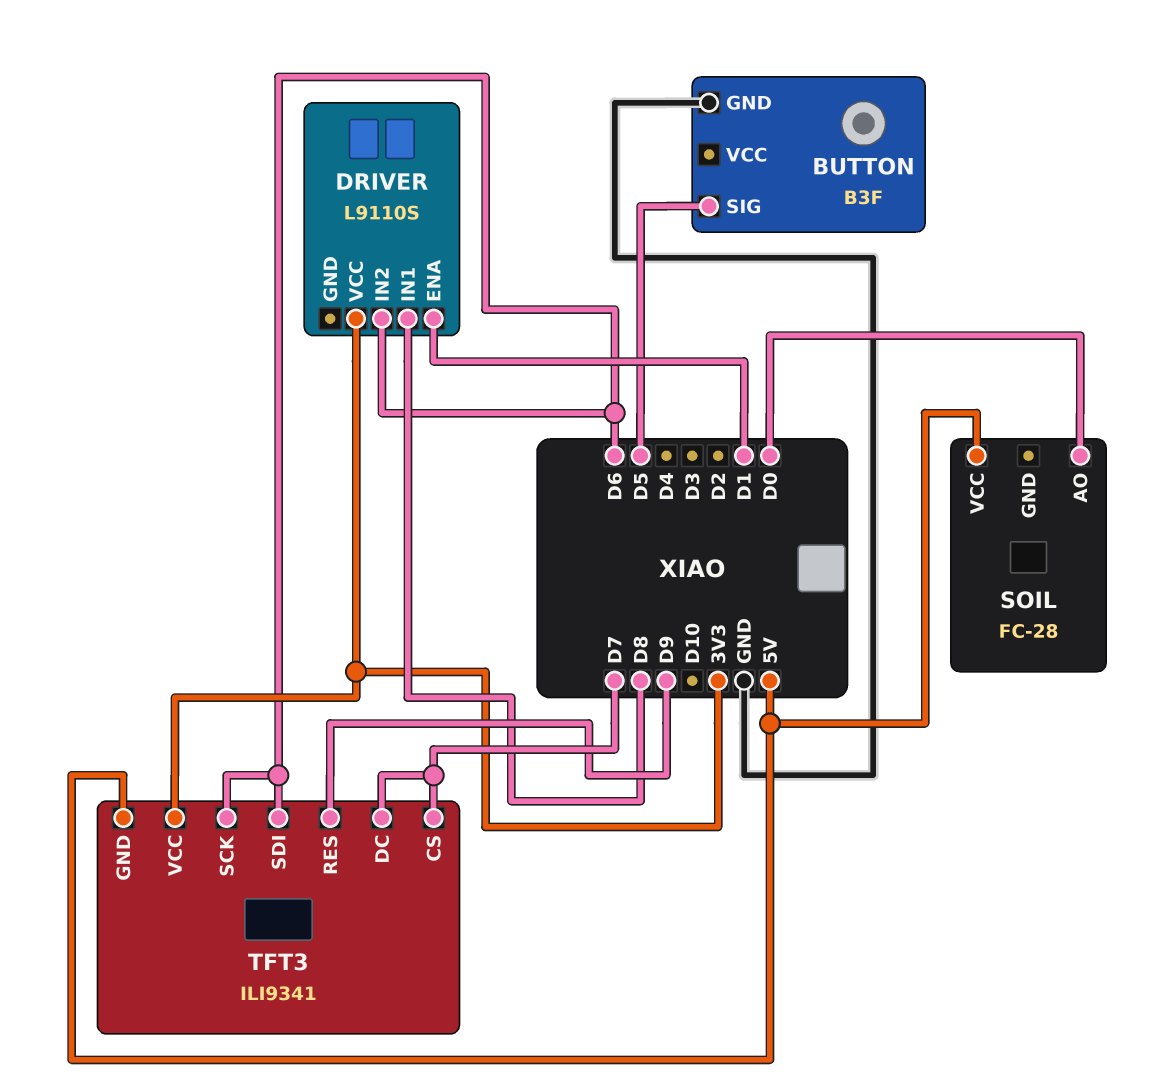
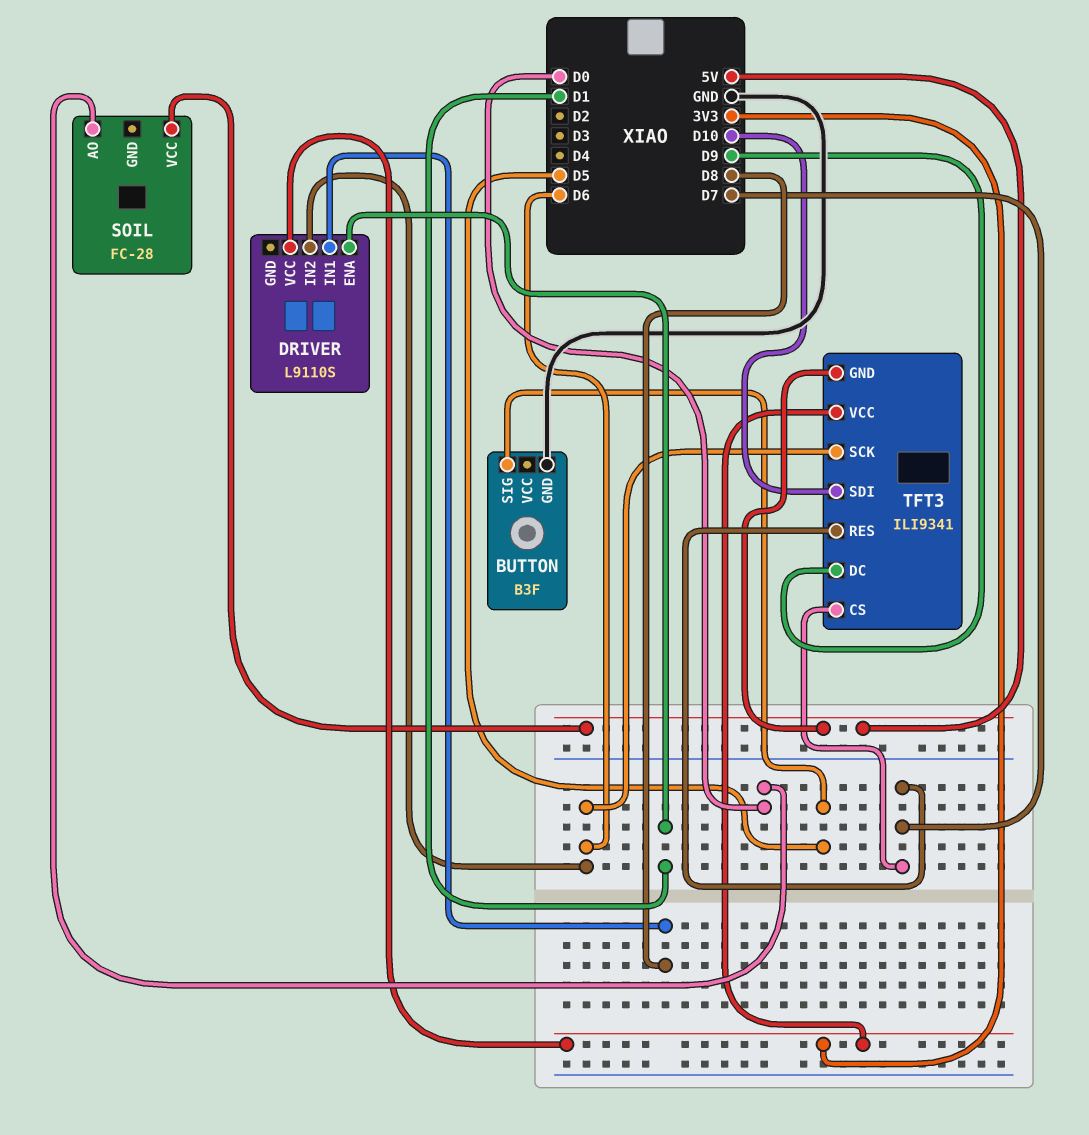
TFT3 pin DC: D7 -> D9
TFT3 pin RES: D9 -> D7
TFT3 pin SDI: D6 -> D10

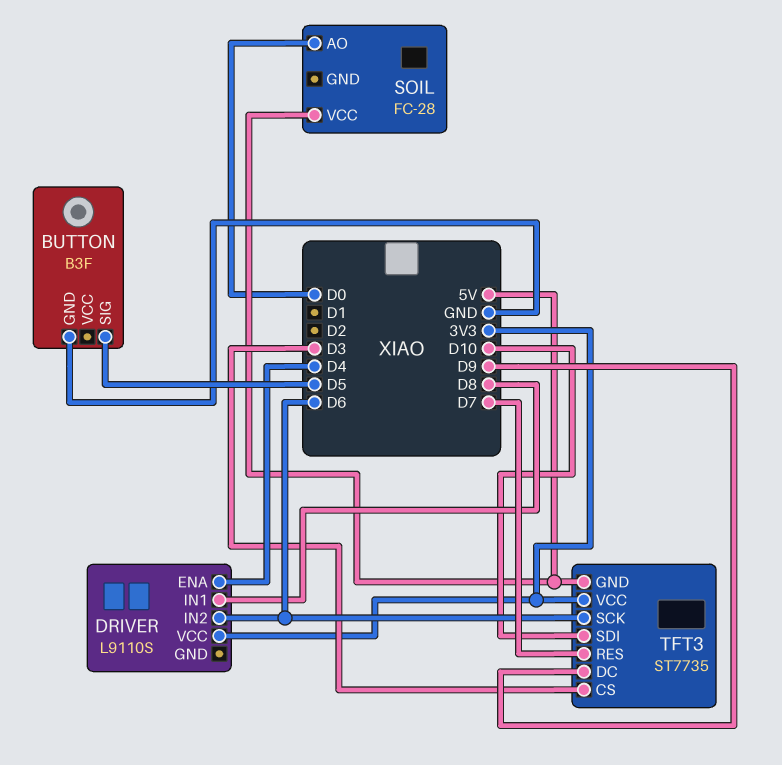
DRIVER pin ENA: D1 -> D4
TFT3: ILI9341 -> ST7735
TFT3 pin CS: D7 -> D3

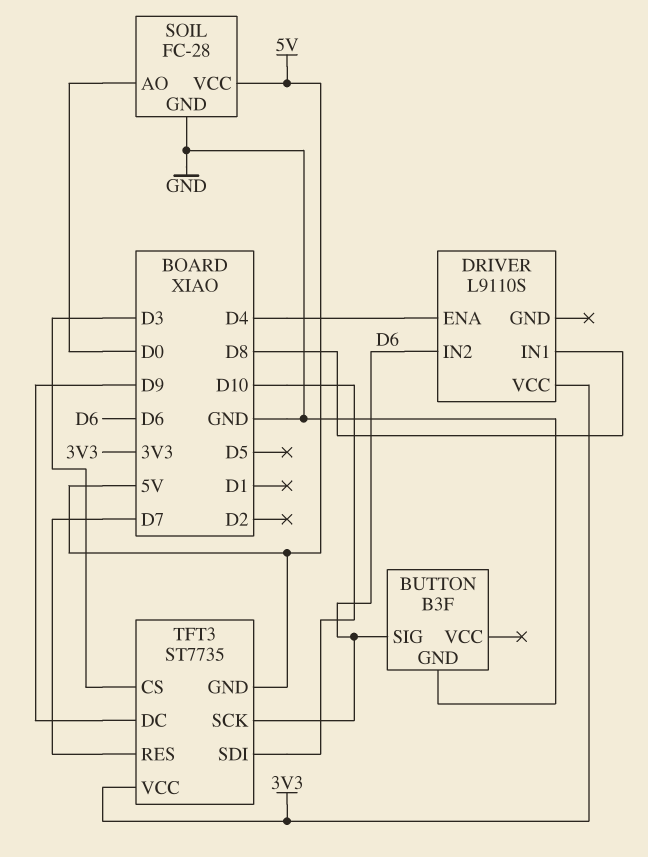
BUTTON pin SIG: D5 -> D6
SOIL pin GND: none -> GND

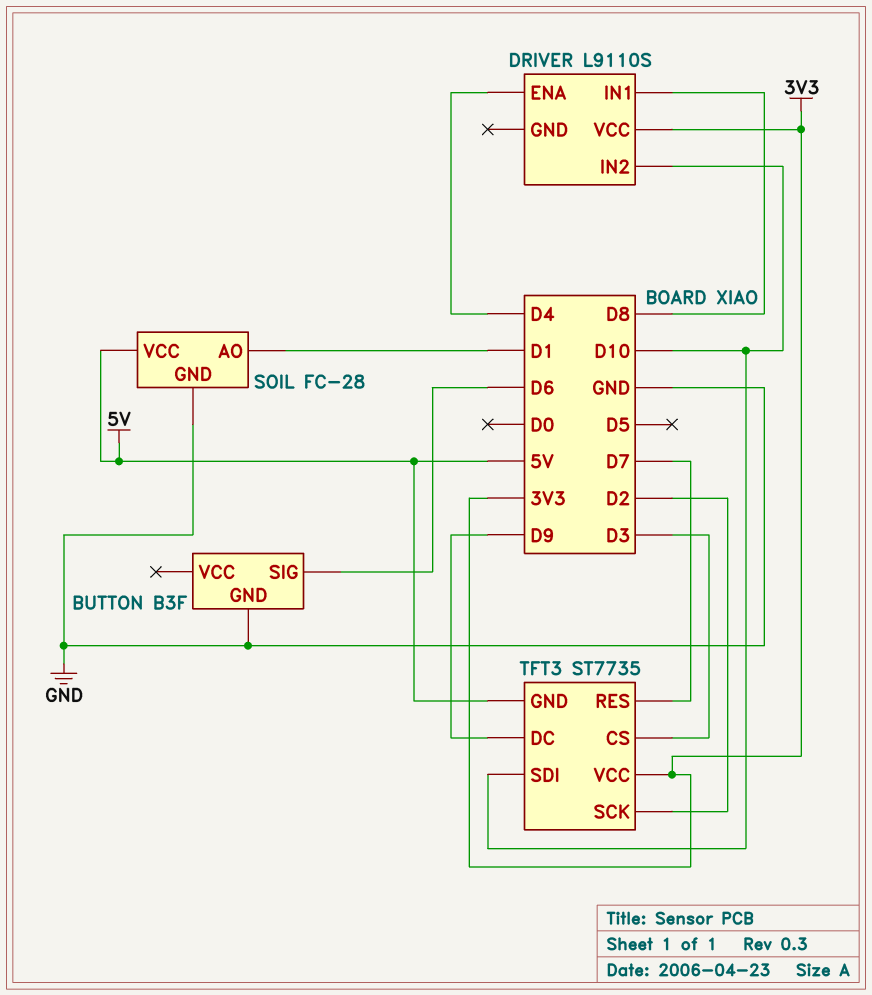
DRIVER pin IN2: D6 -> D10
SOIL pin AO: D0 -> D1
TFT3 pin SCK: D6 -> D2

